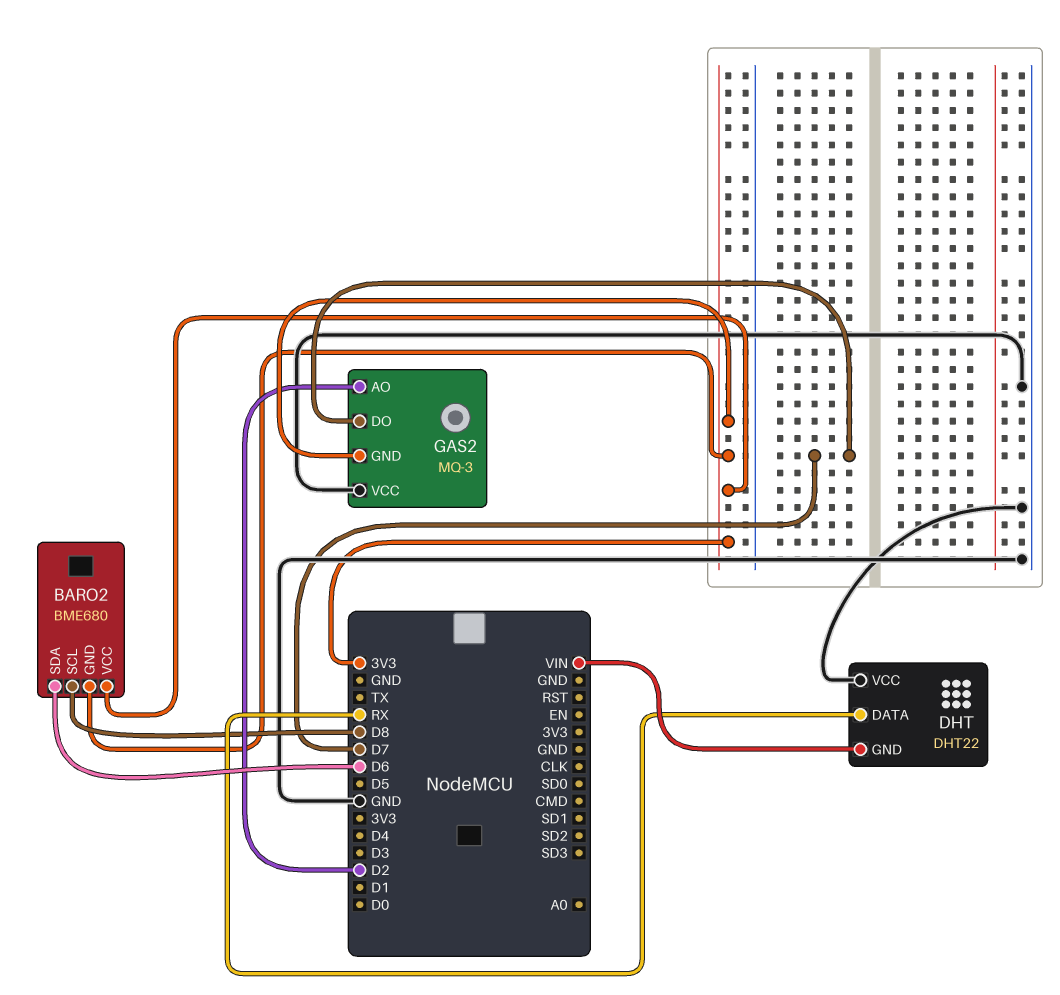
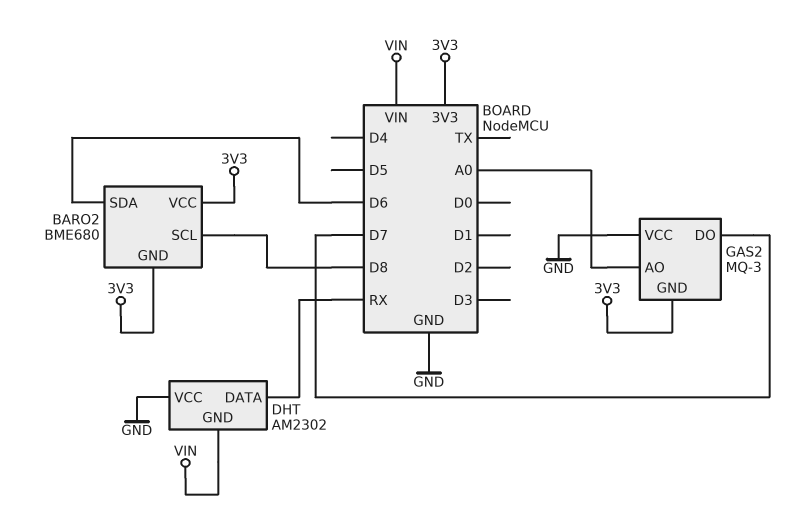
DHT: DHT22 -> AM2302
GAS2 pin AO: D2 -> A0

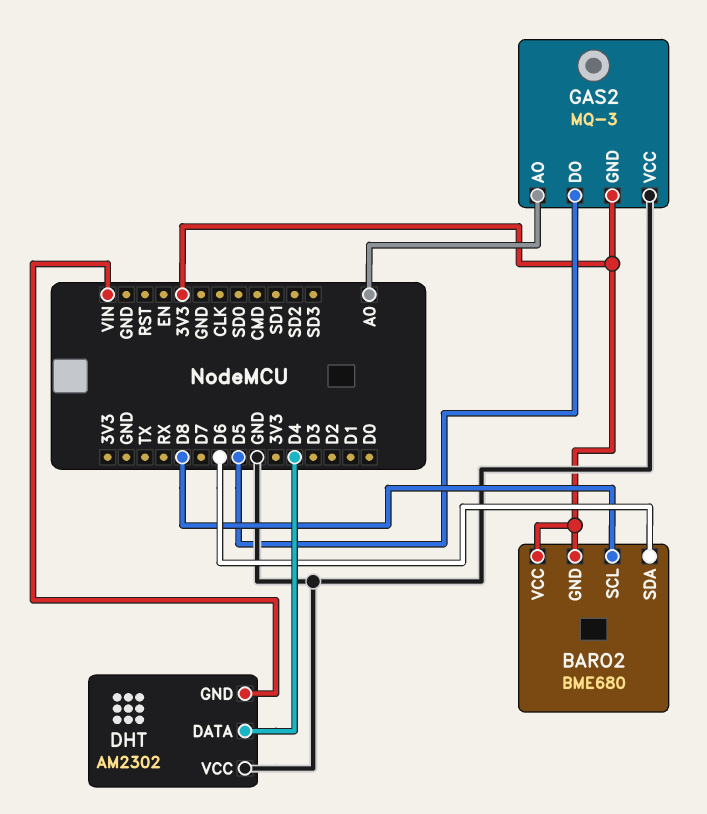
DHT pin DATA: RX -> D4
GAS2 pin DO: D7 -> D5

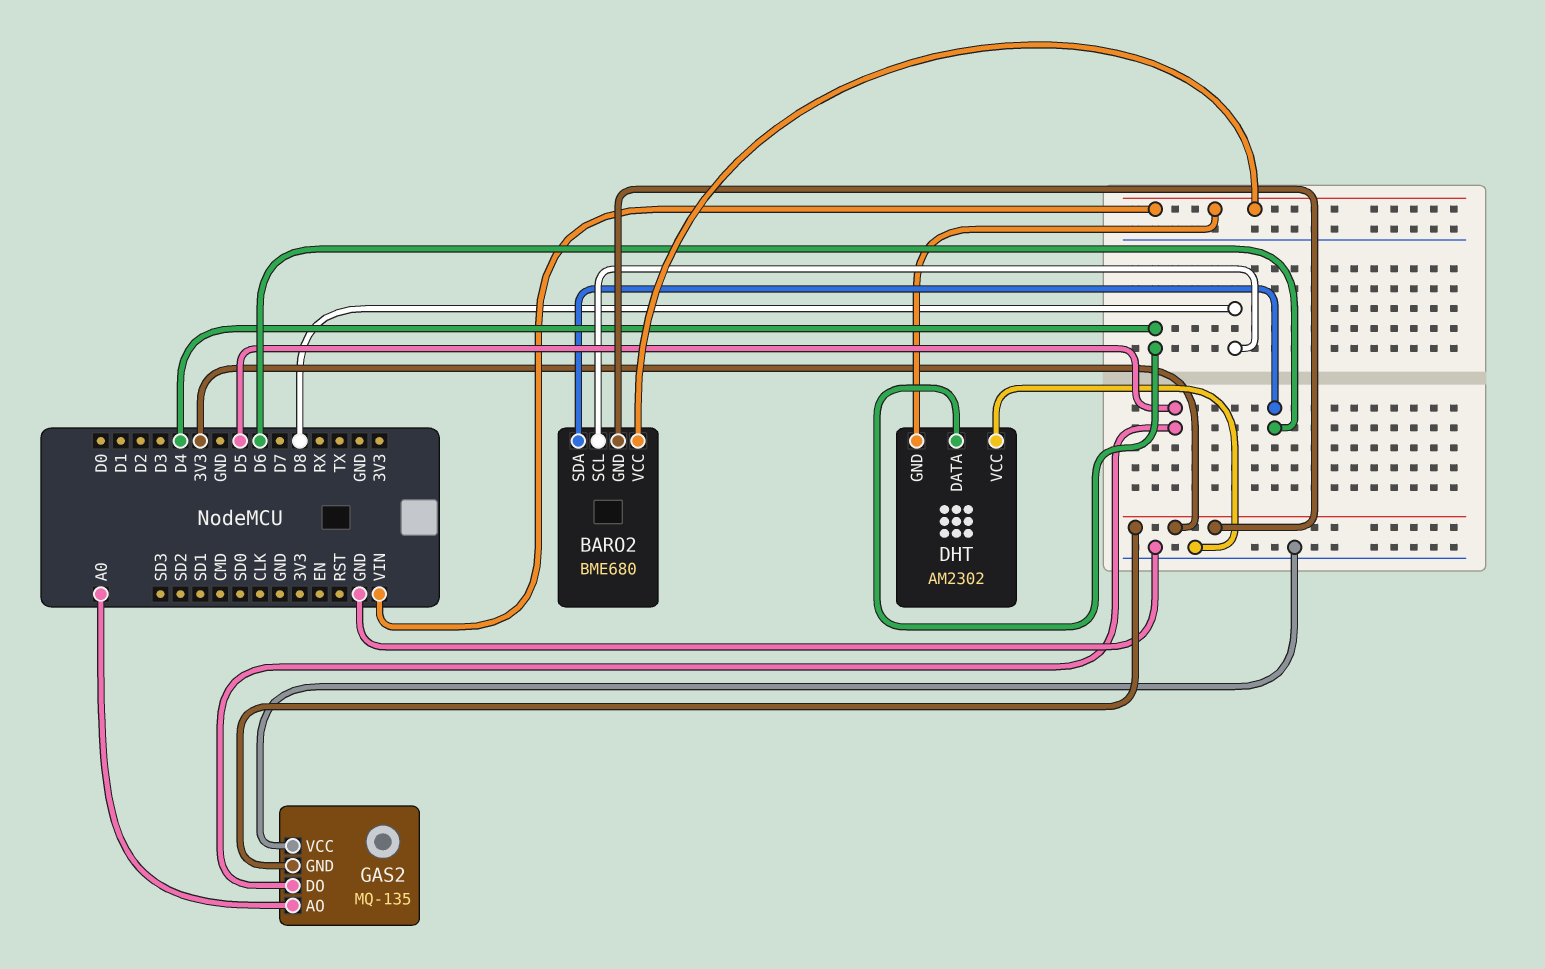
BARO2 pin VCC: 3V3 -> VIN
GAS2: MQ-3 -> MQ-135

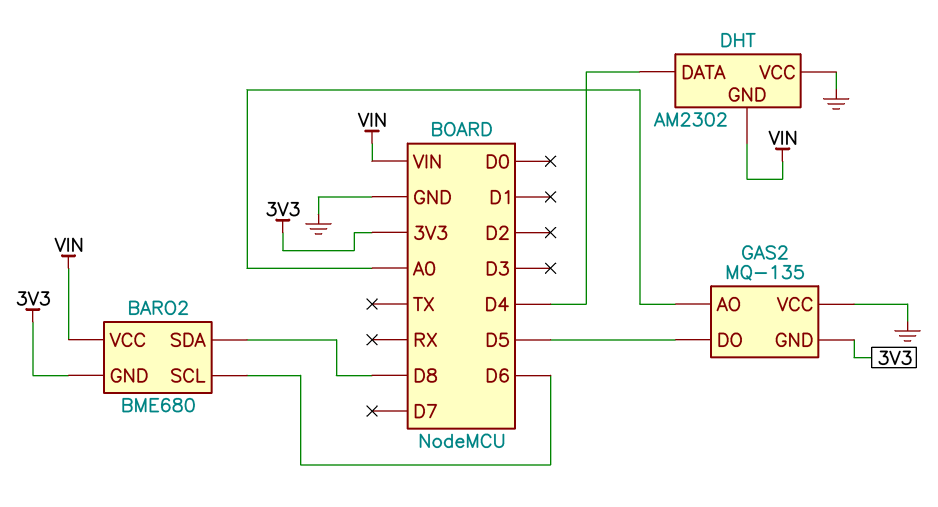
BARO2 pin SCL: D8 -> D6
BARO2 pin SDA: D6 -> D8

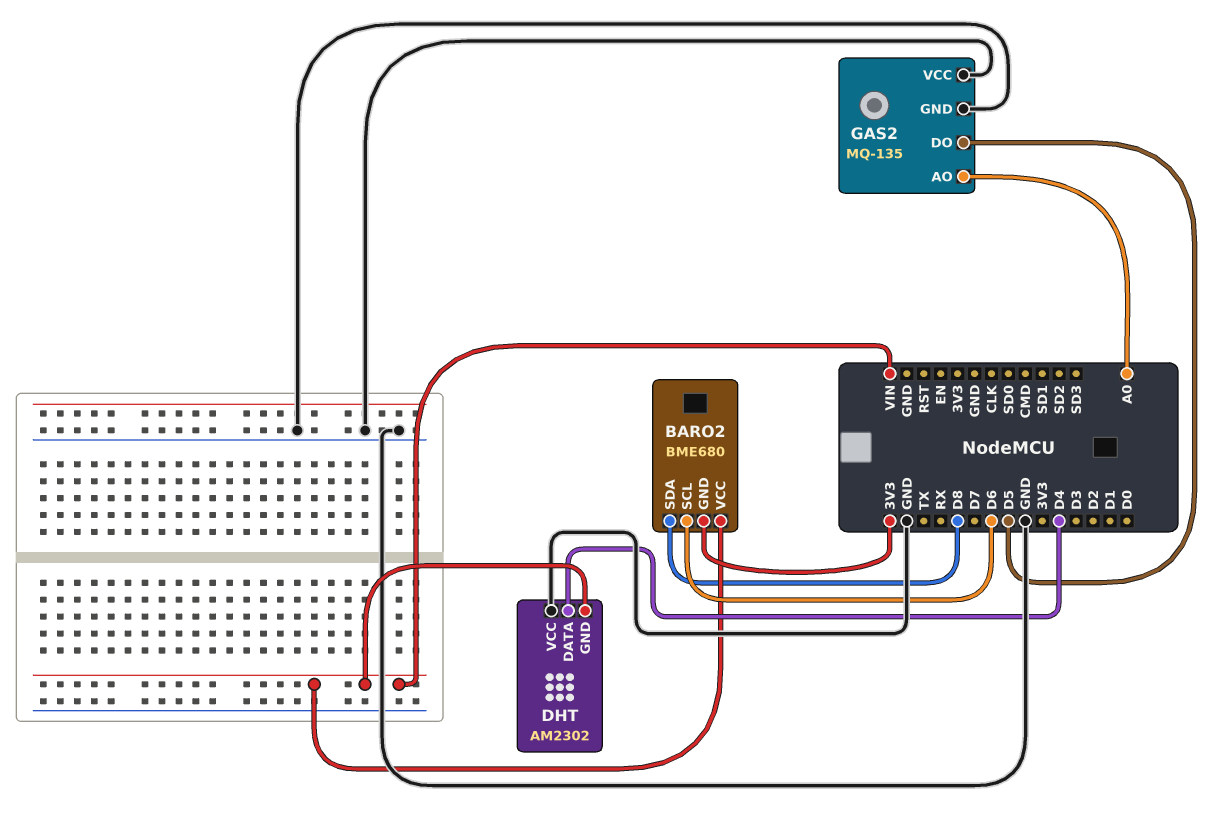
GAS2 pin GND: 3V3 -> GND

